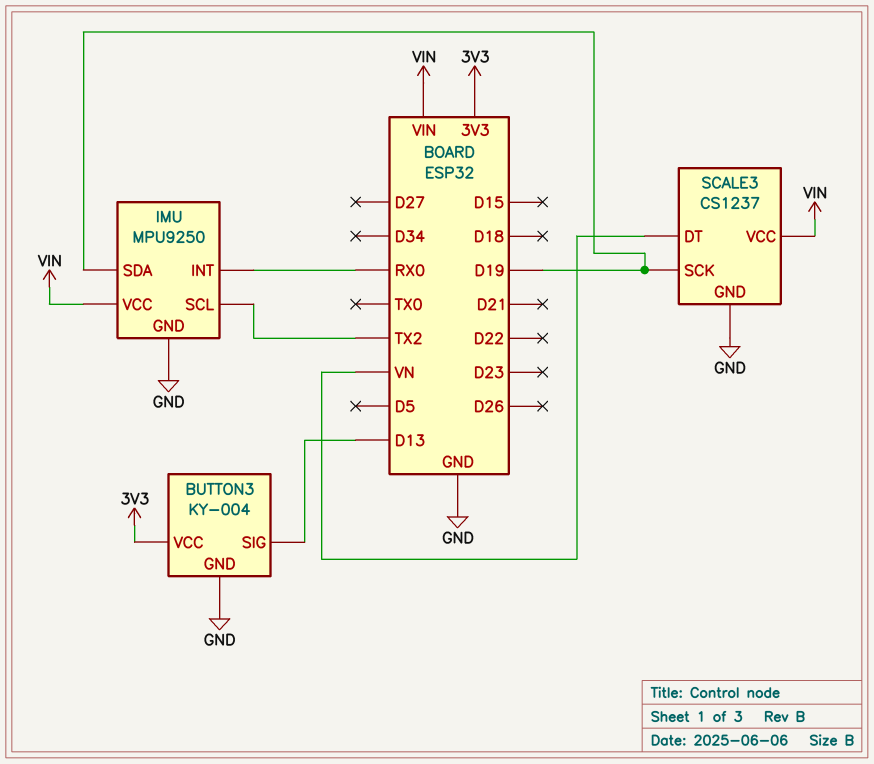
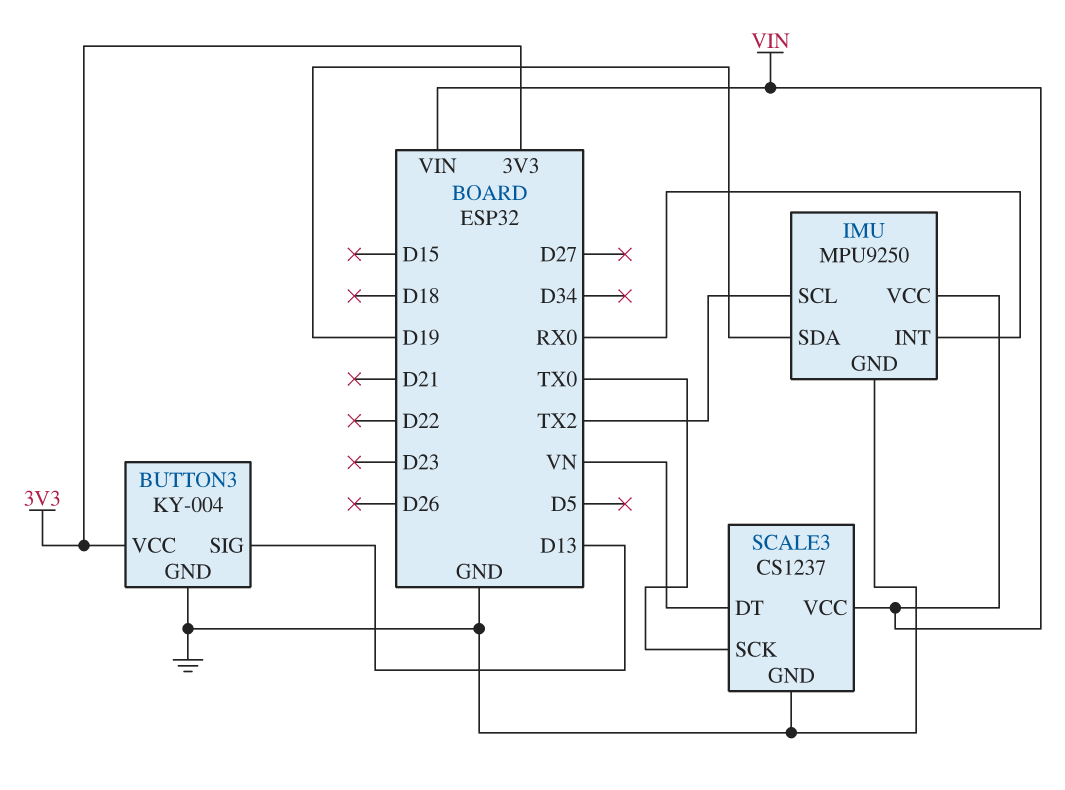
SCALE3 pin SCK: D19 -> TX0

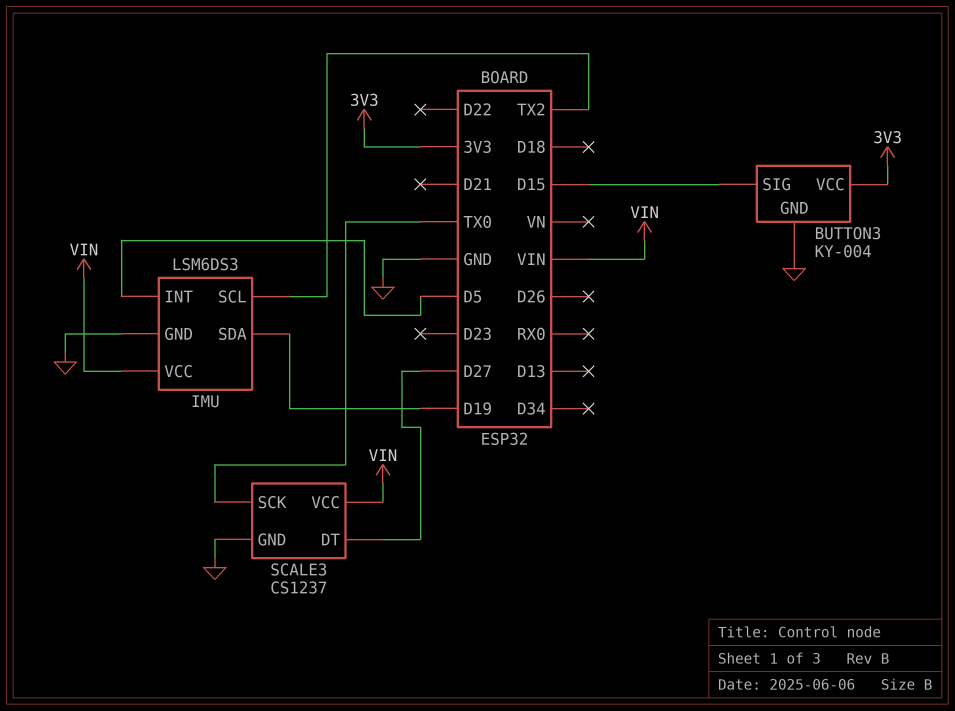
BUTTON3 pin SIG: D13 -> D15
IMU: MPU9250 -> LSM6DS3
IMU pin INT: RX0 -> D5
SCALE3 pin DT: VN -> D27

